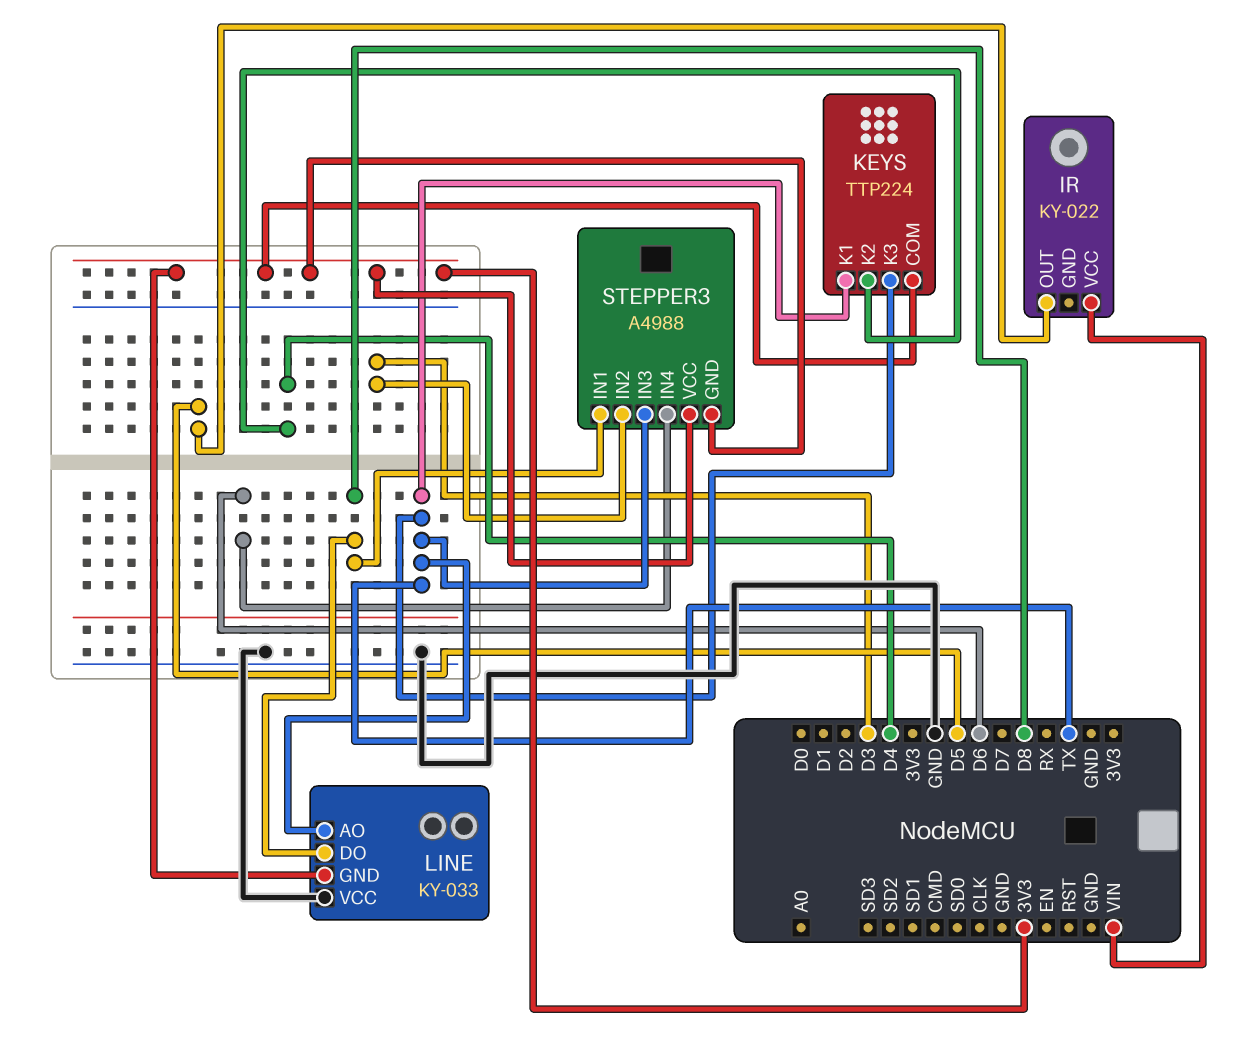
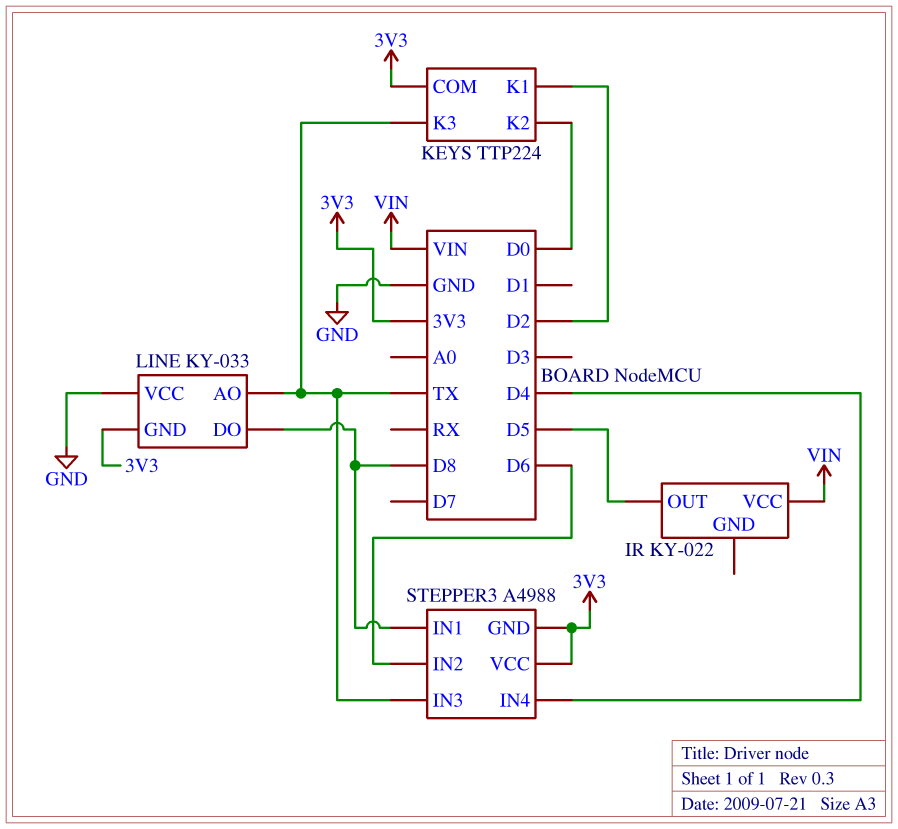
KEYS pin K1: TX -> D2
KEYS pin K2: D4 -> D0
STEPPER3 pin IN2: D3 -> D6
STEPPER3 pin IN4: D6 -> D4

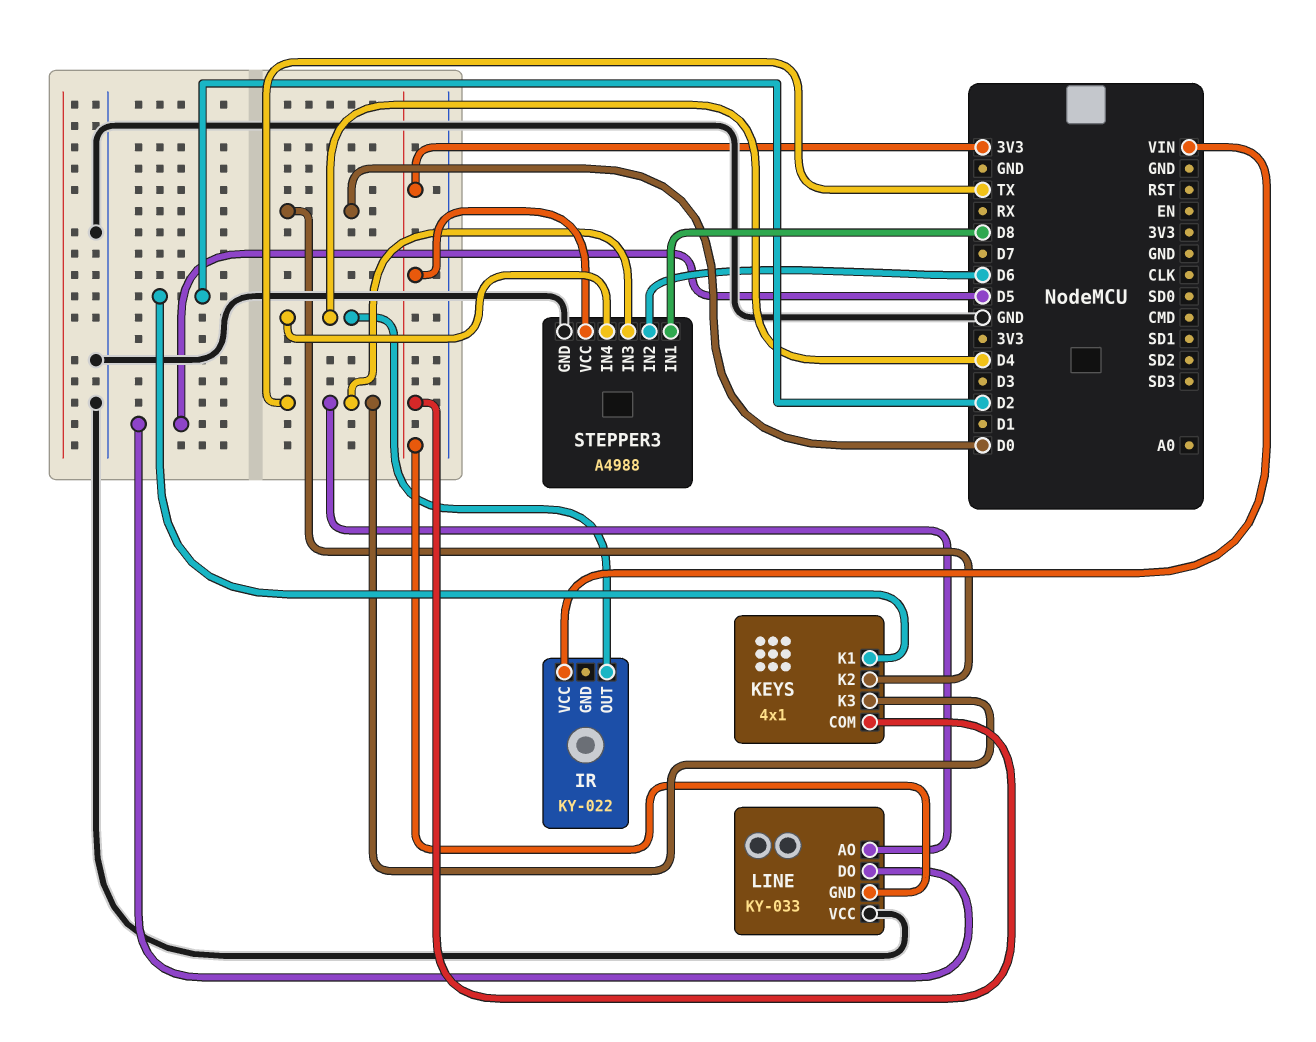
IR pin OUT: D5 -> D4
KEYS: TTP224 -> 4x1
LINE pin DO: D8 -> D5
STEPPER3 pin GND: 3V3 -> GND

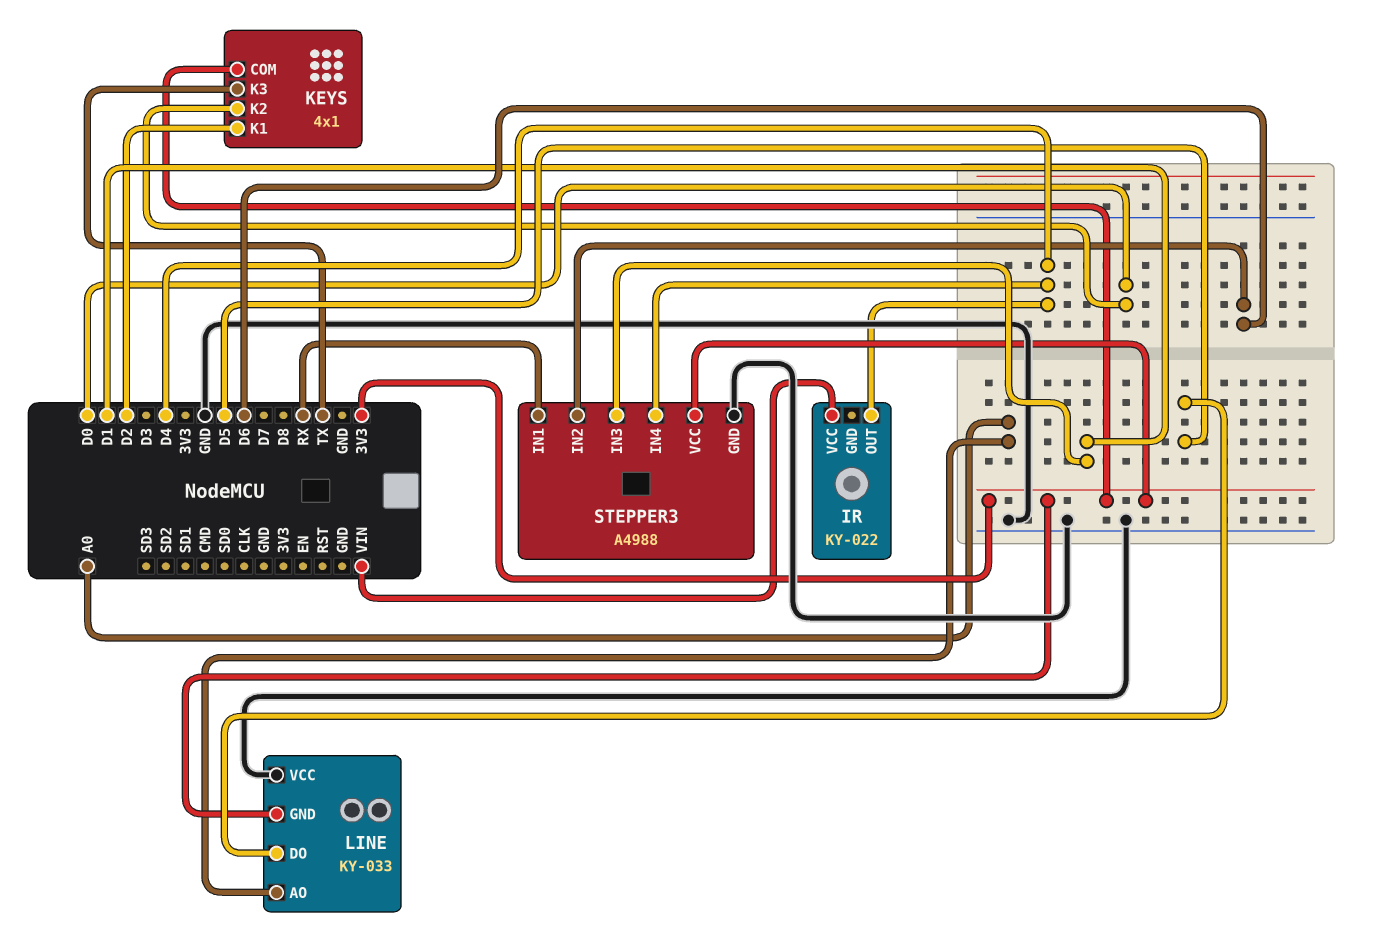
LINE pin AO: TX -> A0
STEPPER3 pin IN1: D8 -> RX
STEPPER3 pin IN3: TX -> D1

